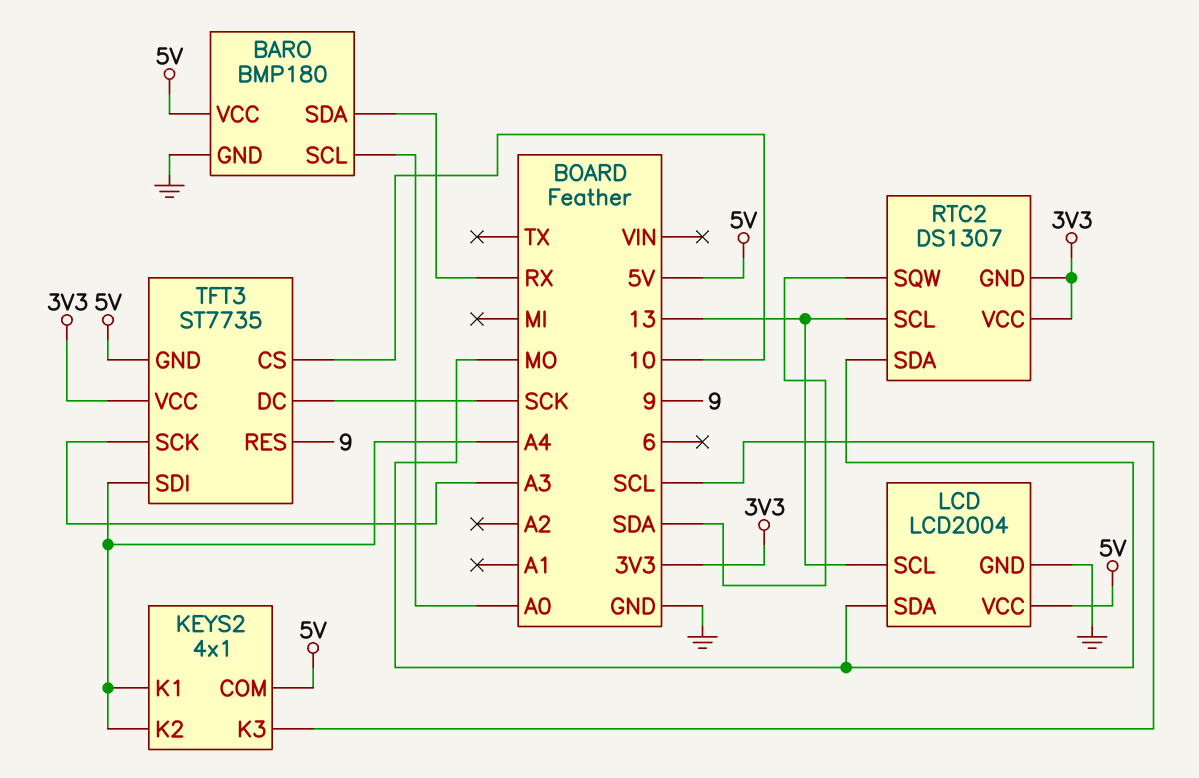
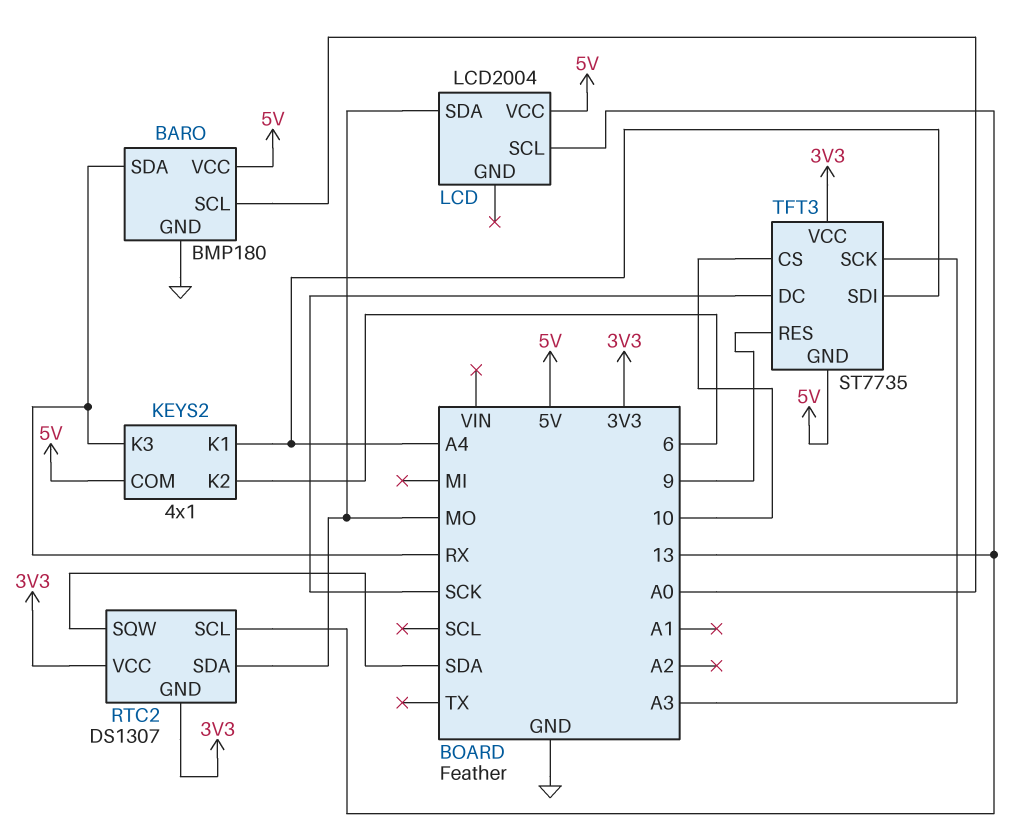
KEYS2 pin K2: A4 -> 6
KEYS2 pin K3: SCL -> RX
LCD pin GND: GND -> none

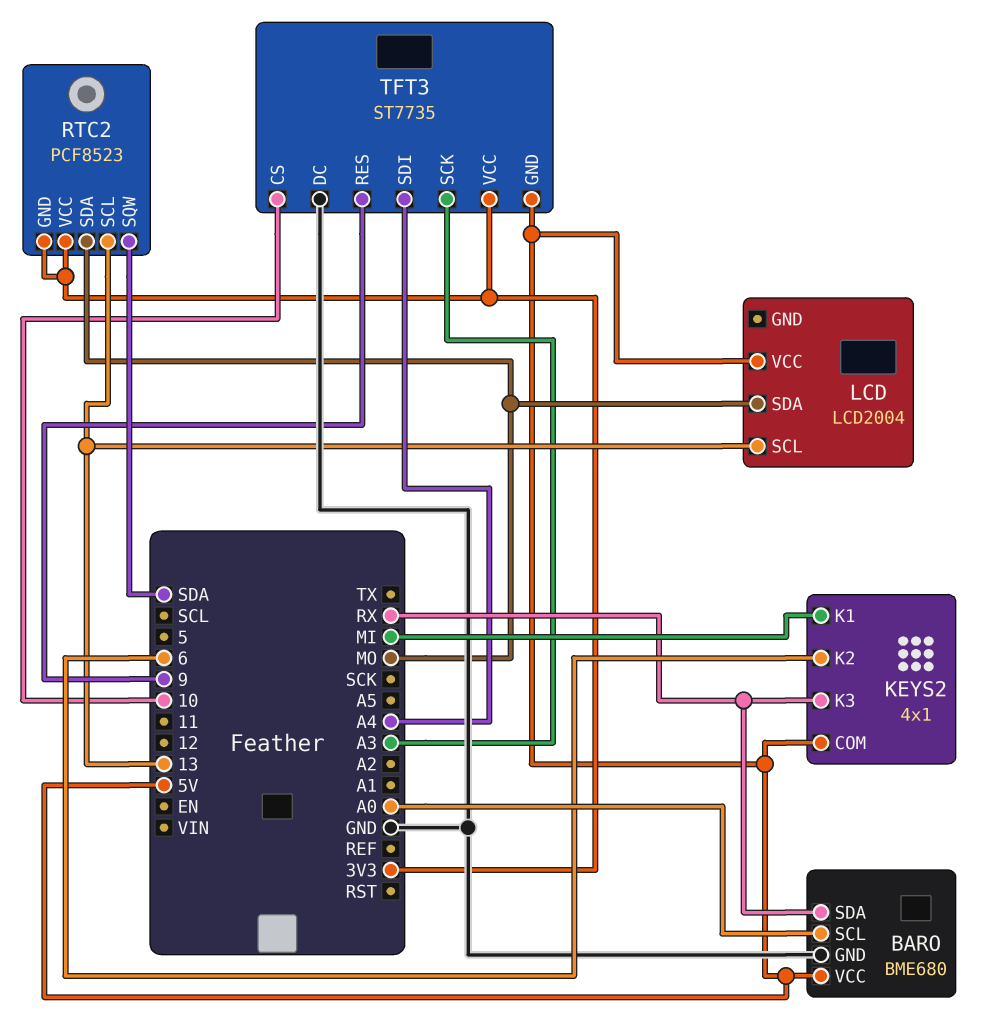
BARO: BMP180 -> BME680
KEYS2 pin K1: A4 -> MI
RTC2: DS1307 -> PCF8523
TFT3 pin DC: SCK -> GND

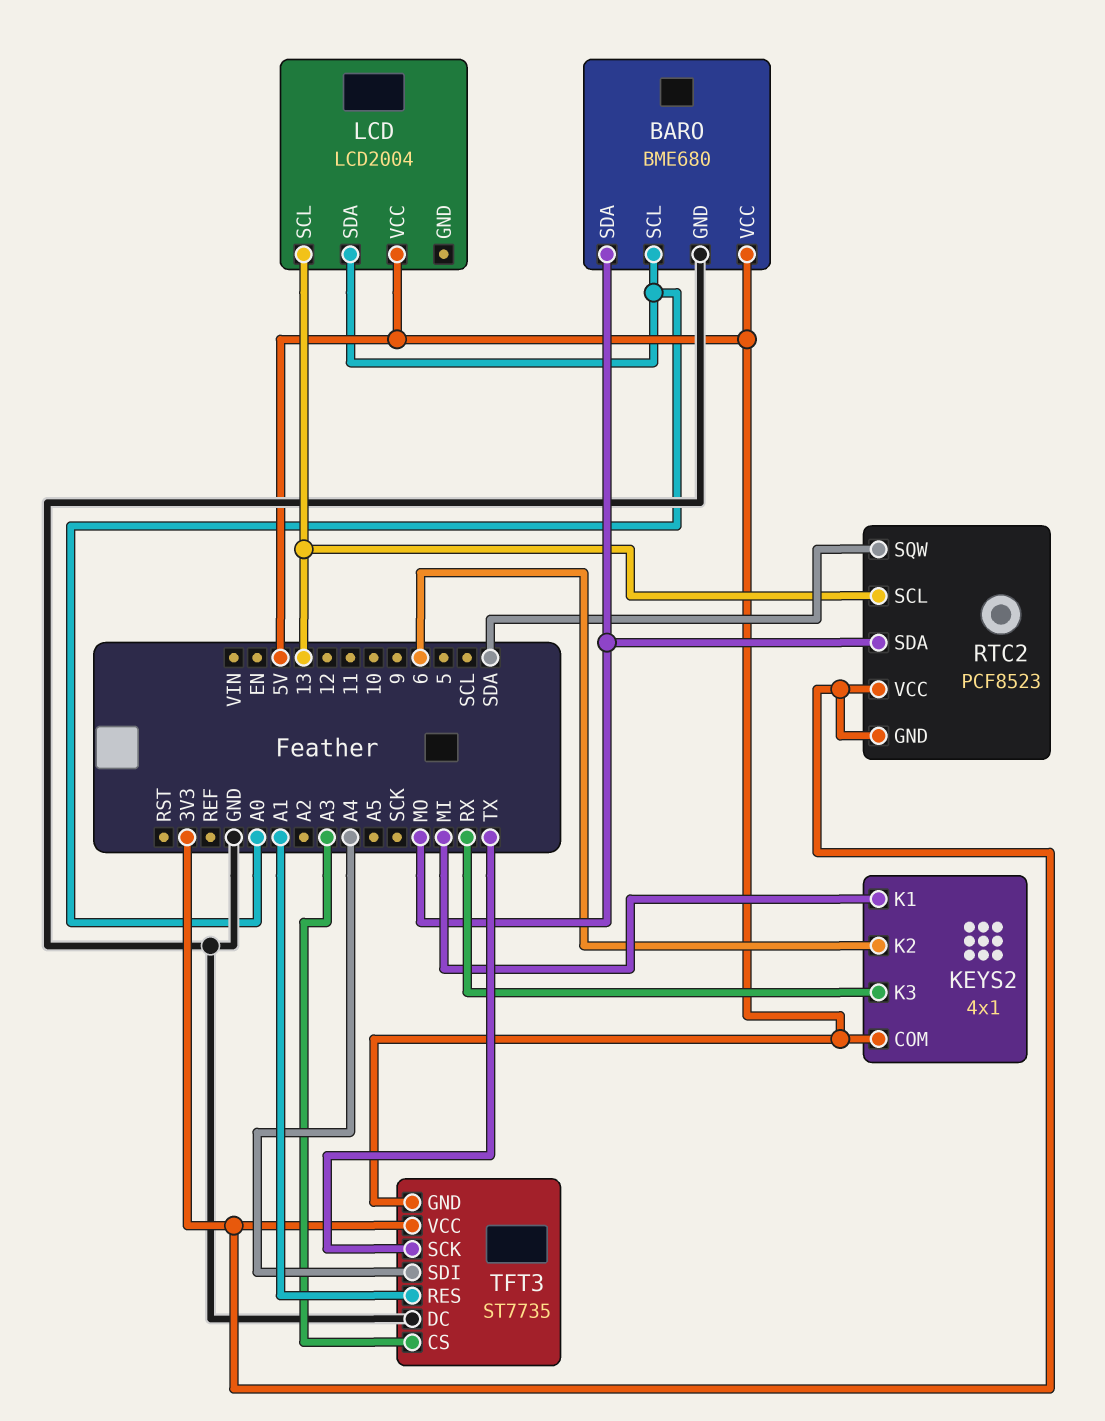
BARO pin SDA: RX -> MO
LCD pin SDA: MO -> A0
TFT3 pin CS: 10 -> A3
TFT3 pin RES: 9 -> A1
TFT3 pin SCK: A3 -> TX

